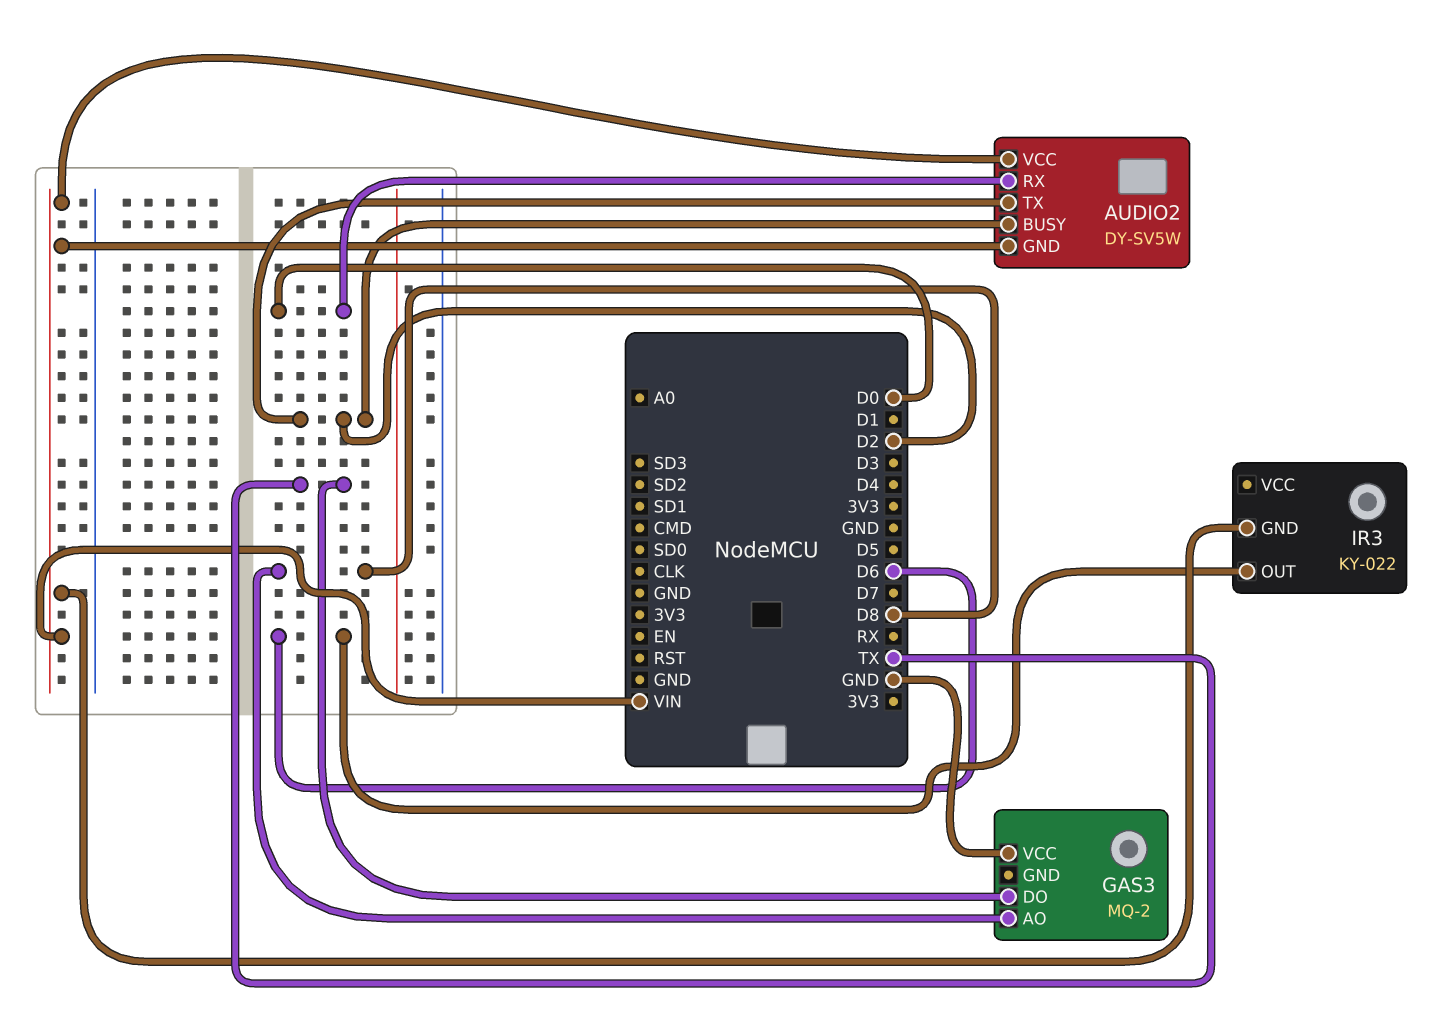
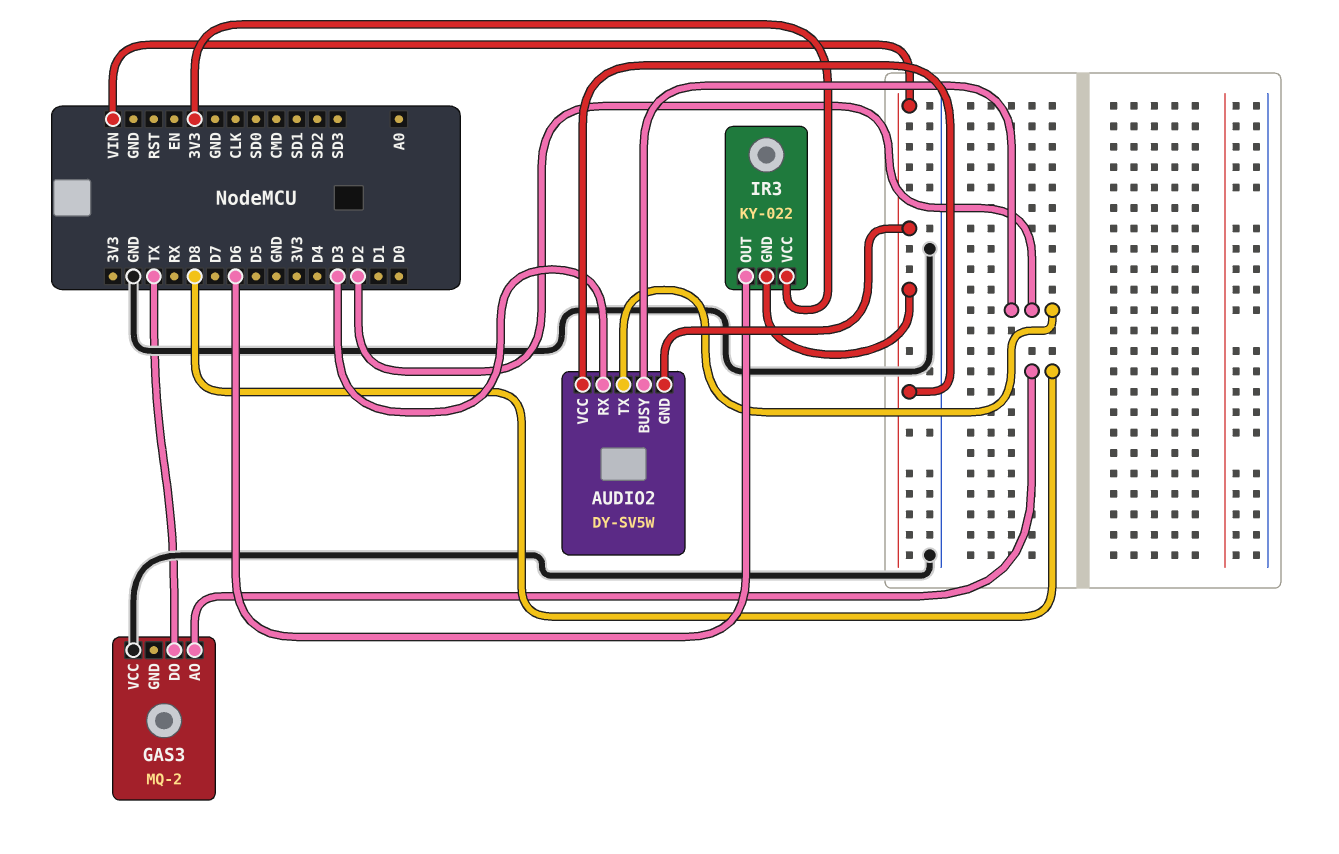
AUDIO2 pin RX: D0 -> D3
IR3 pin VCC: none -> 3V3

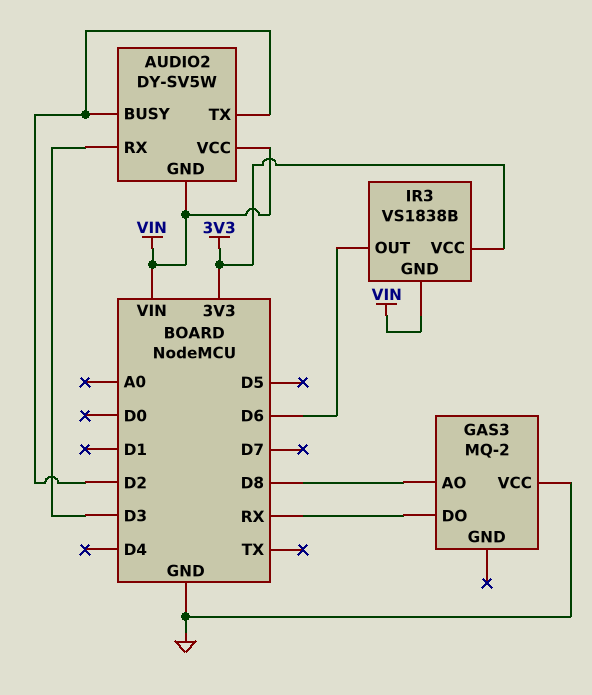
GAS3 pin DO: TX -> RX
IR3: KY-022 -> VS1838B

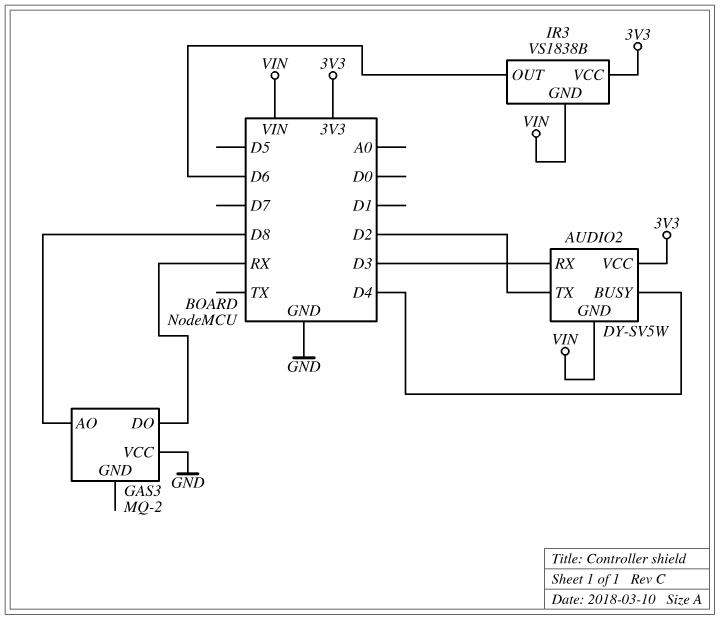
AUDIO2 pin BUSY: D2 -> D4
AUDIO2 pin VCC: VIN -> 3V3

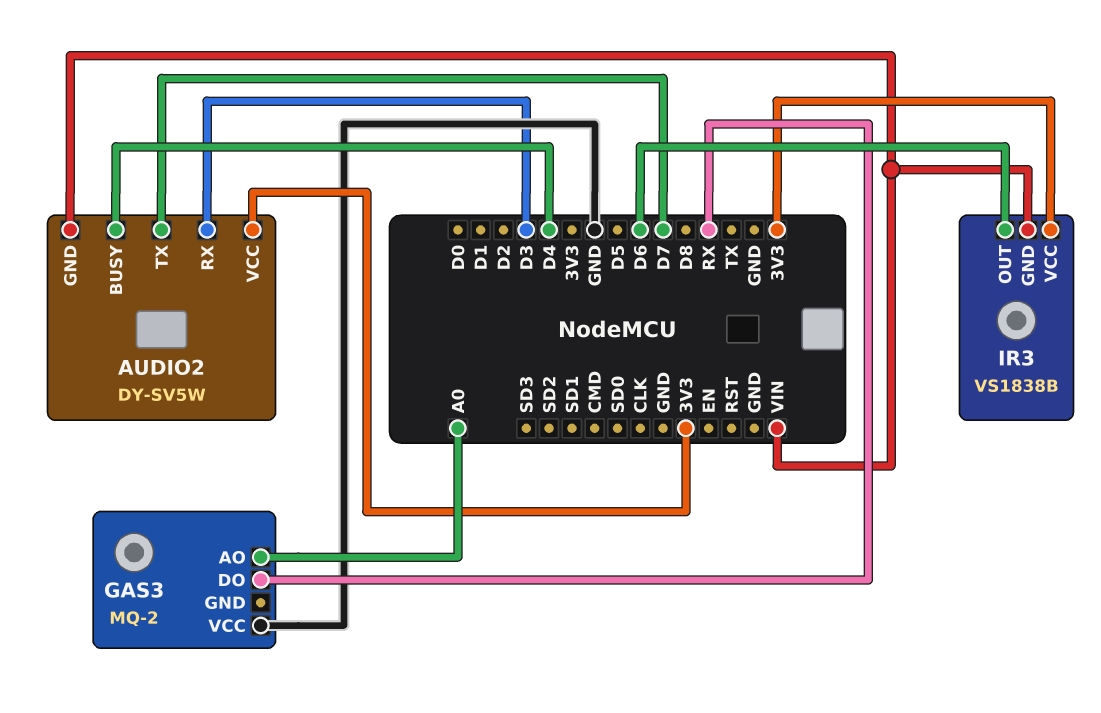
AUDIO2 pin TX: D2 -> D7
GAS3 pin AO: D8 -> A0

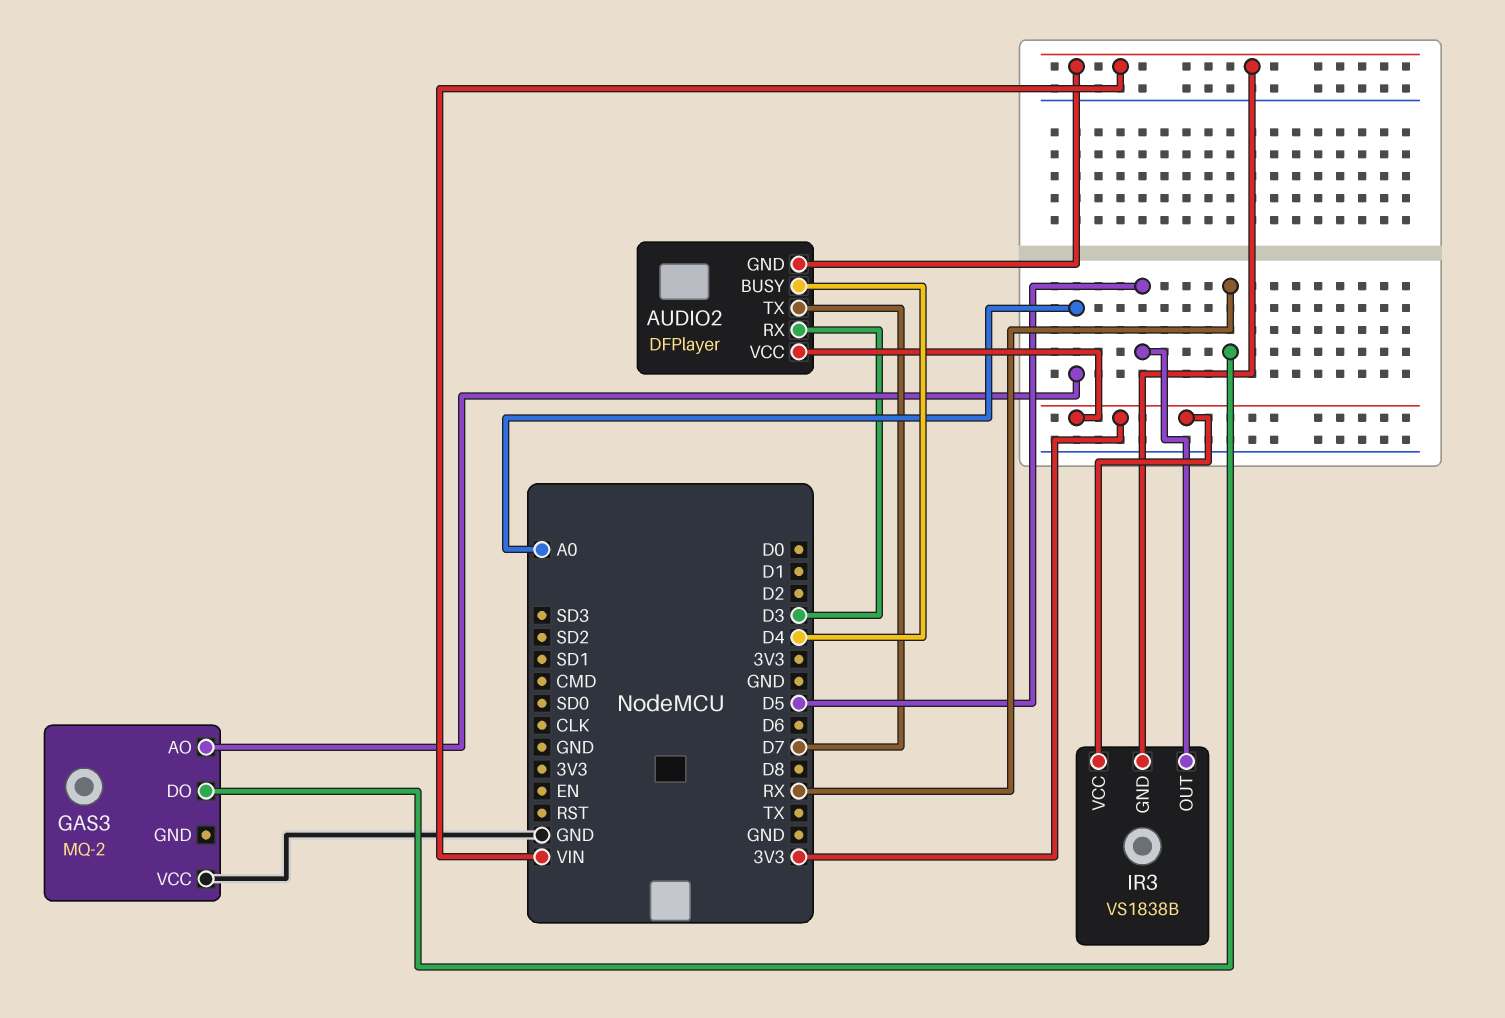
AUDIO2: DY-SV5W -> DFPlayer
IR3 pin OUT: D6 -> D5

